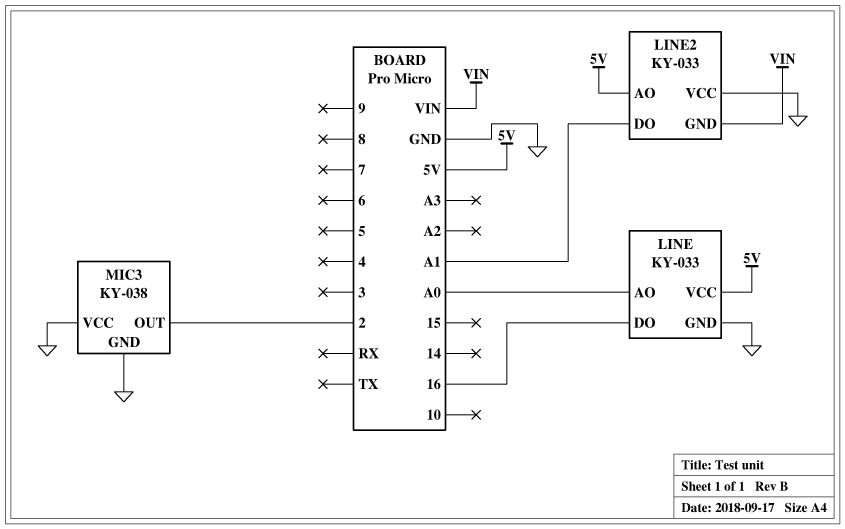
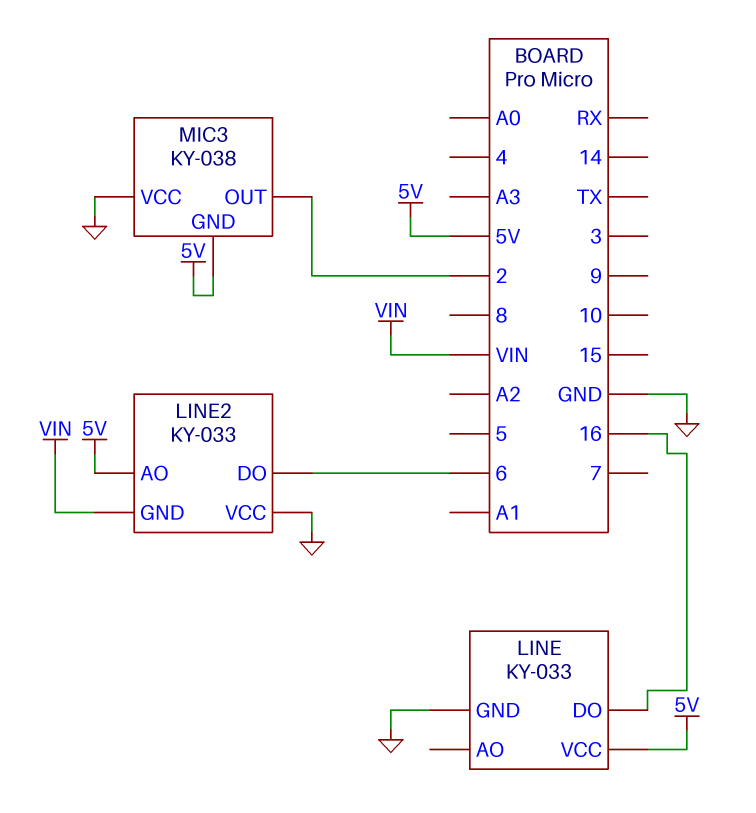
LINE pin AO: A0 -> none
LINE2 pin DO: A1 -> 6
MIC3 pin GND: GND -> 5V

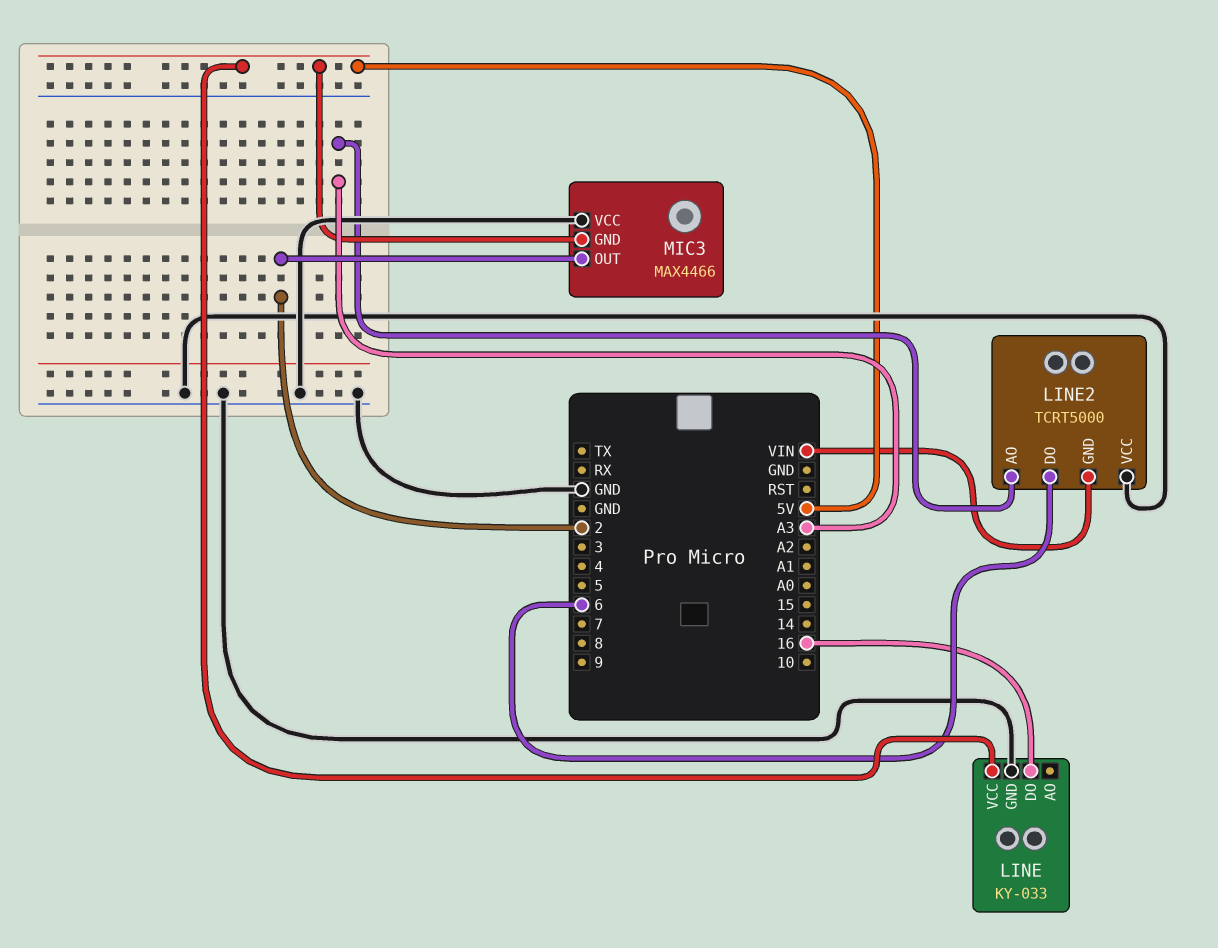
LINE2: KY-033 -> TCRT5000
LINE2 pin AO: 5V -> A3
MIC3: KY-038 -> MAX4466

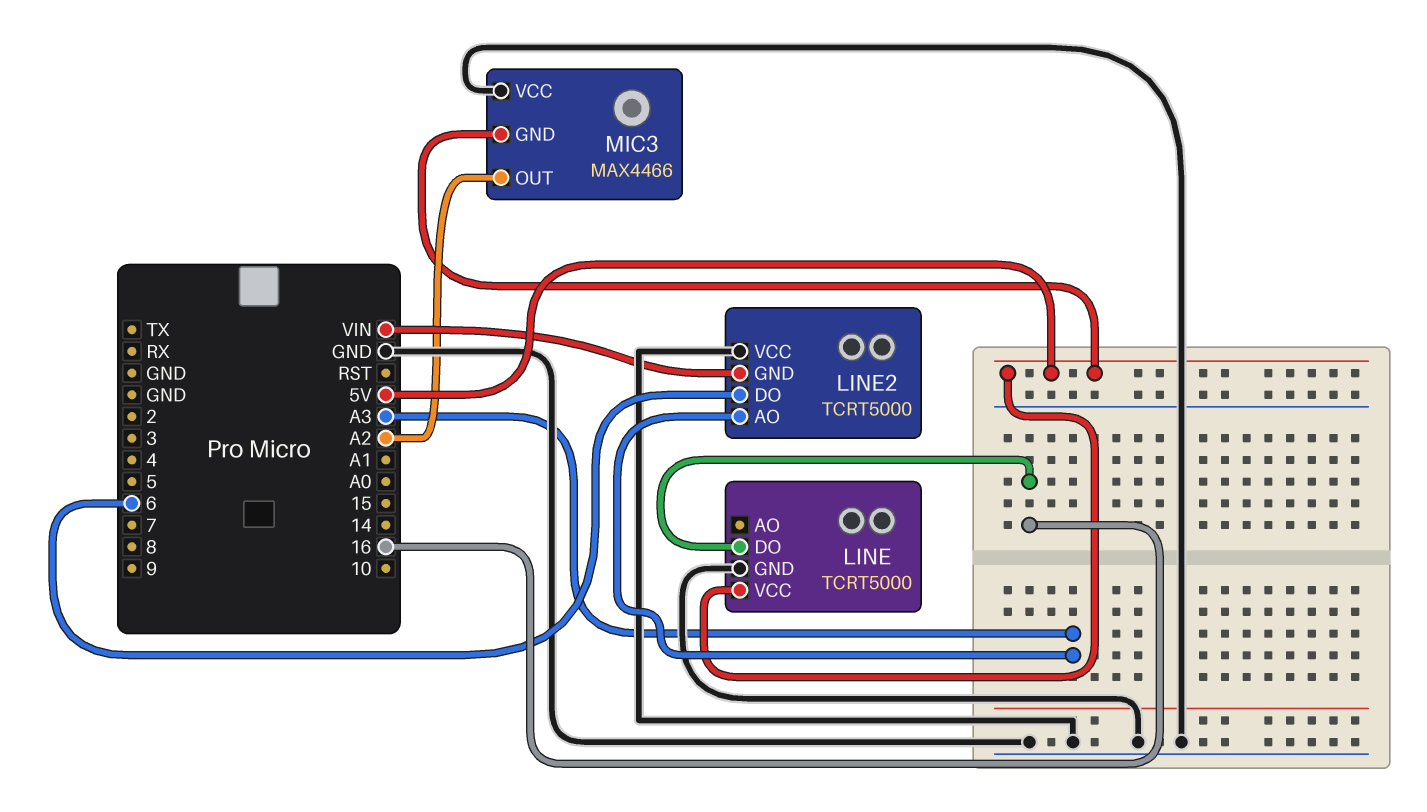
LINE: KY-033 -> TCRT5000
MIC3 pin OUT: 2 -> A2

